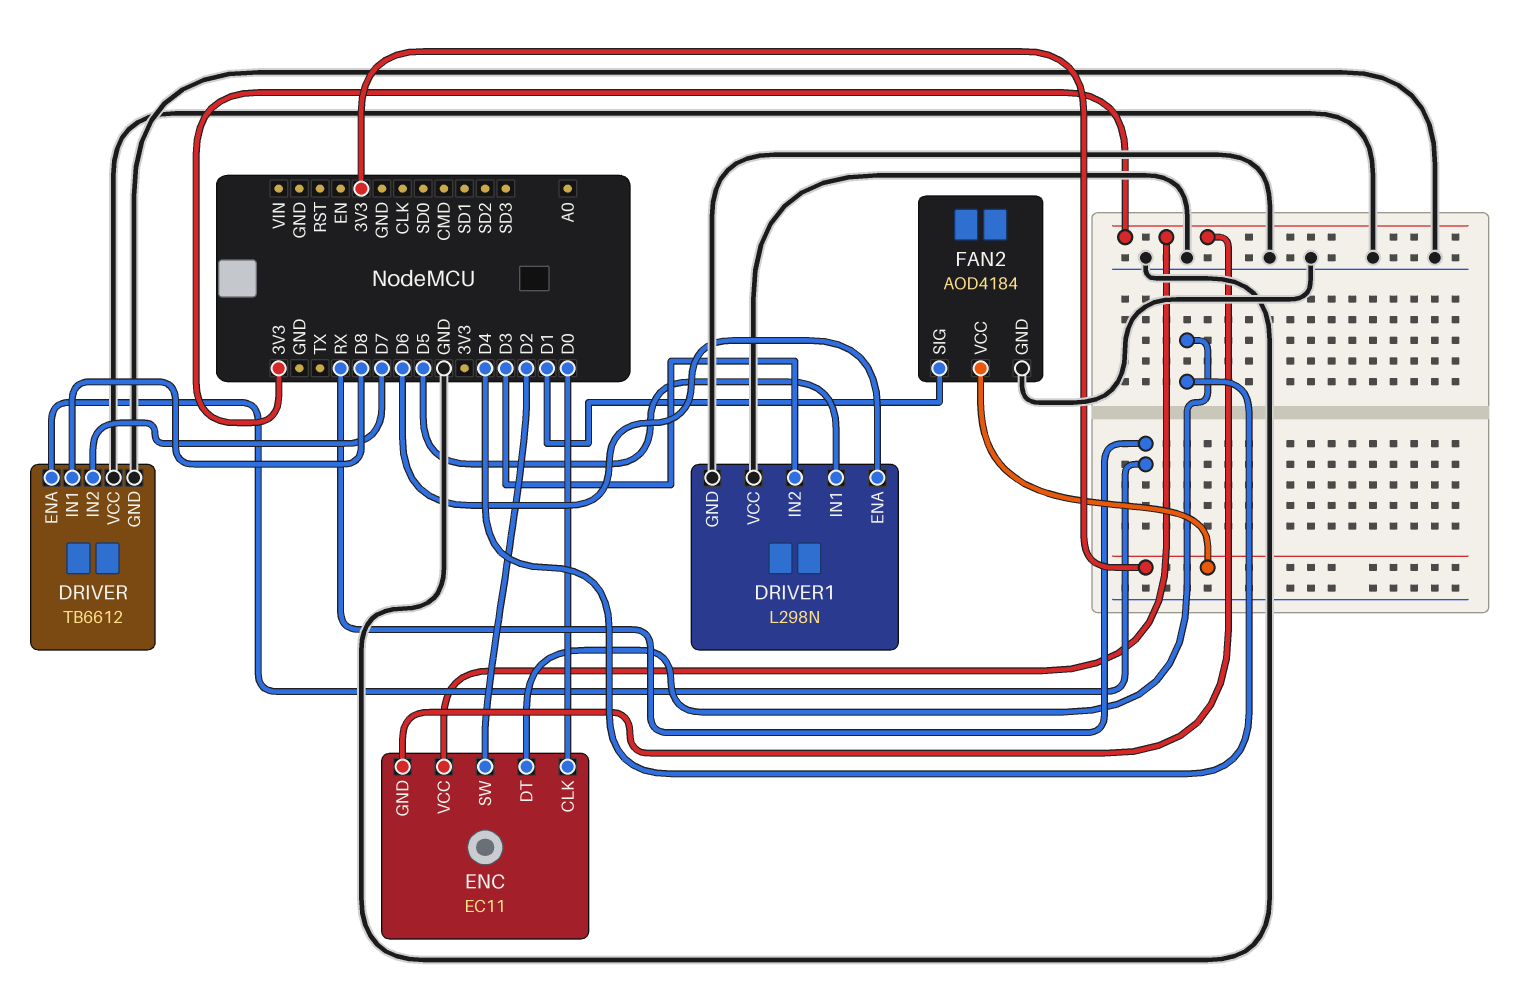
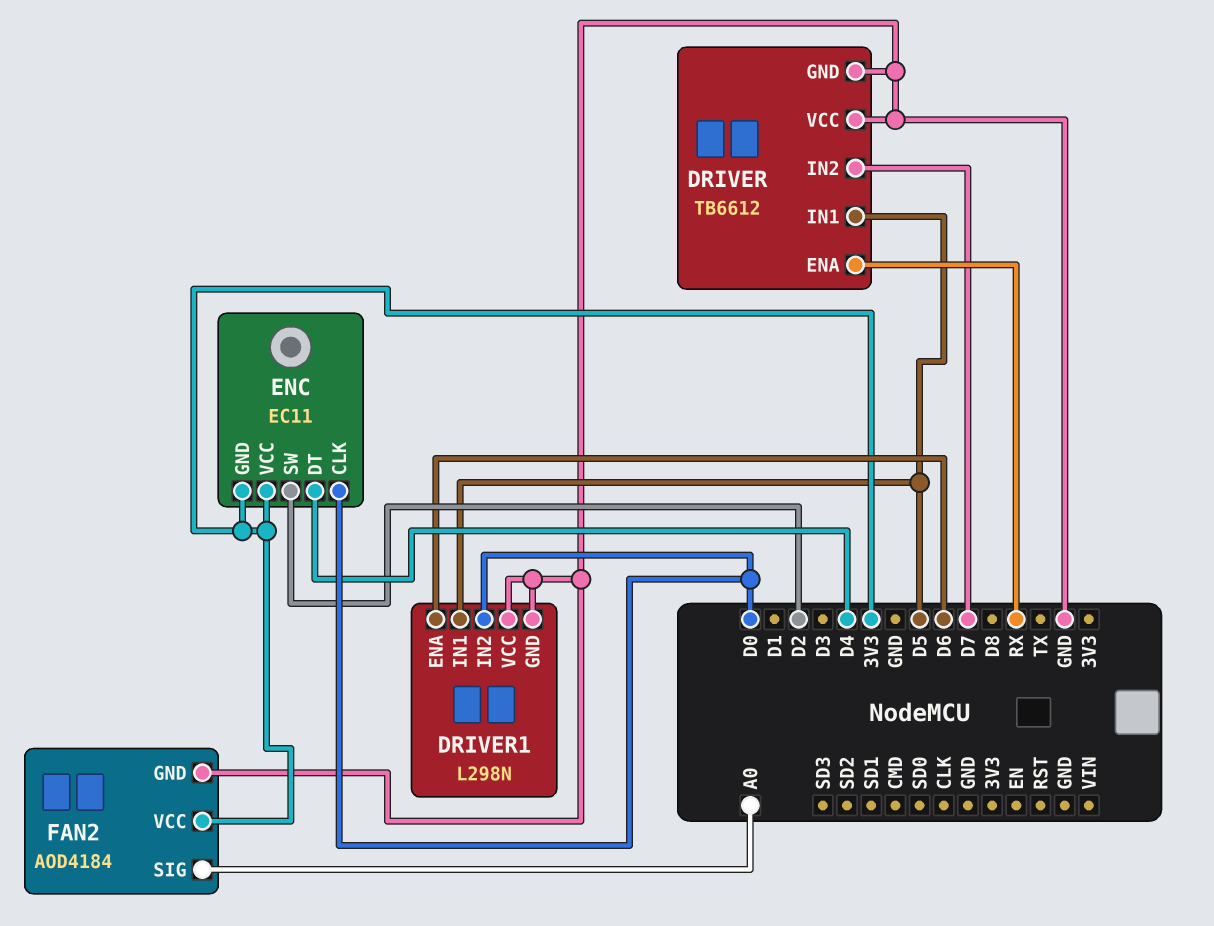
DRIVER pin IN1: D8 -> D5
DRIVER1 pin IN2: D3 -> D0
FAN2 pin SIG: D1 -> A0

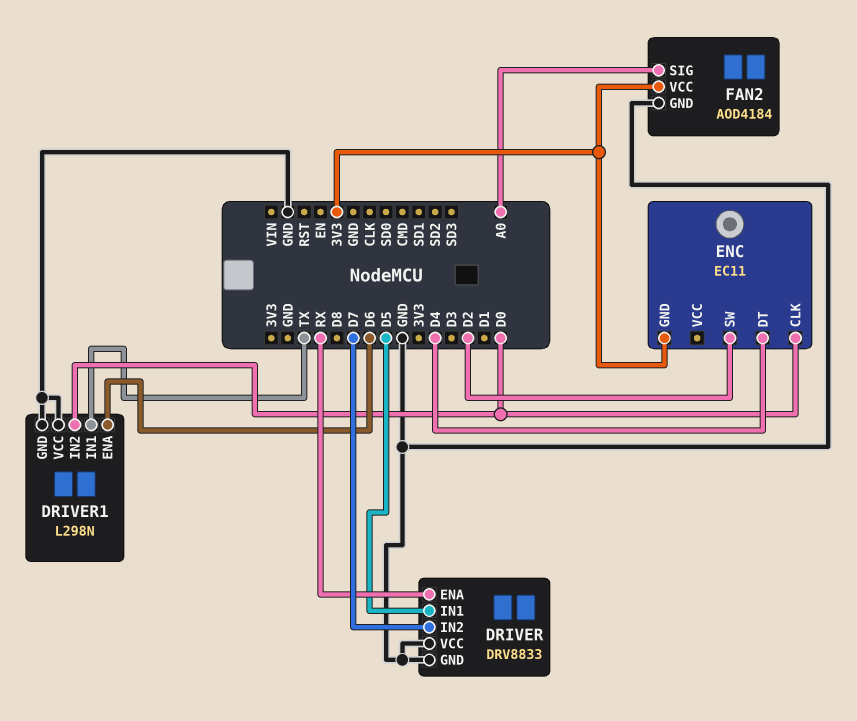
DRIVER: TB6612 -> DRV8833
DRIVER1 pin IN1: D5 -> TX
ENC pin VCC: 3V3 -> none

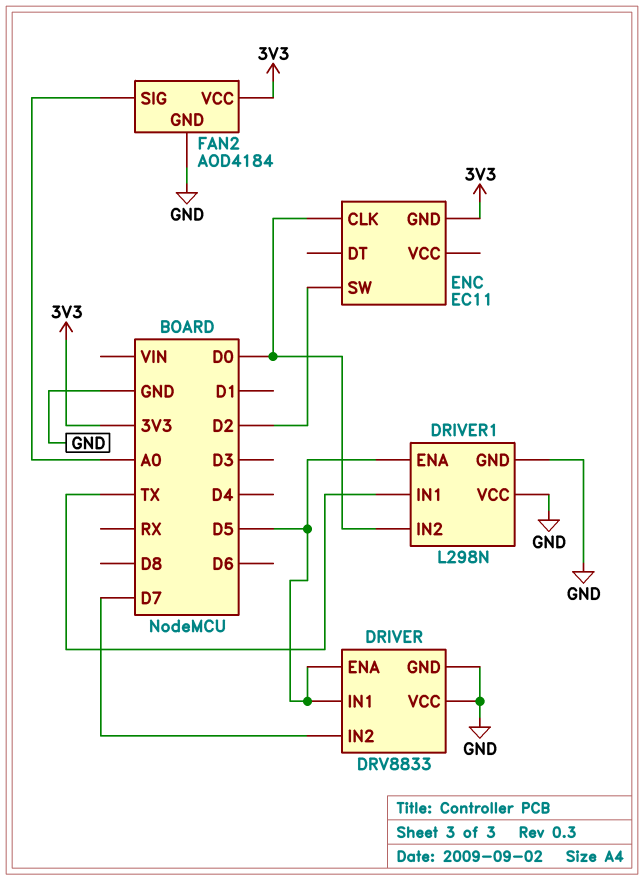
DRIVER pin ENA: RX -> D5
DRIVER1 pin ENA: D6 -> D5
ENC pin DT: D4 -> none

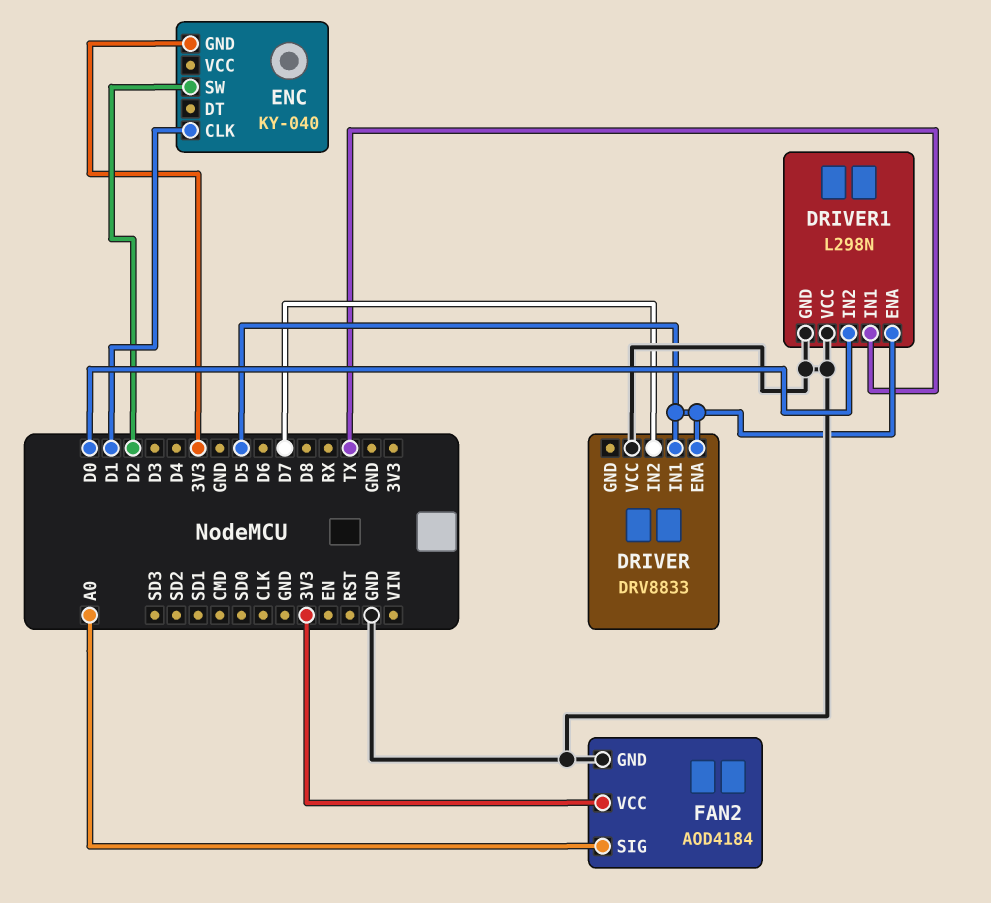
DRIVER pin GND: GND -> none
ENC: EC11 -> KY-040
ENC pin CLK: D0 -> D1

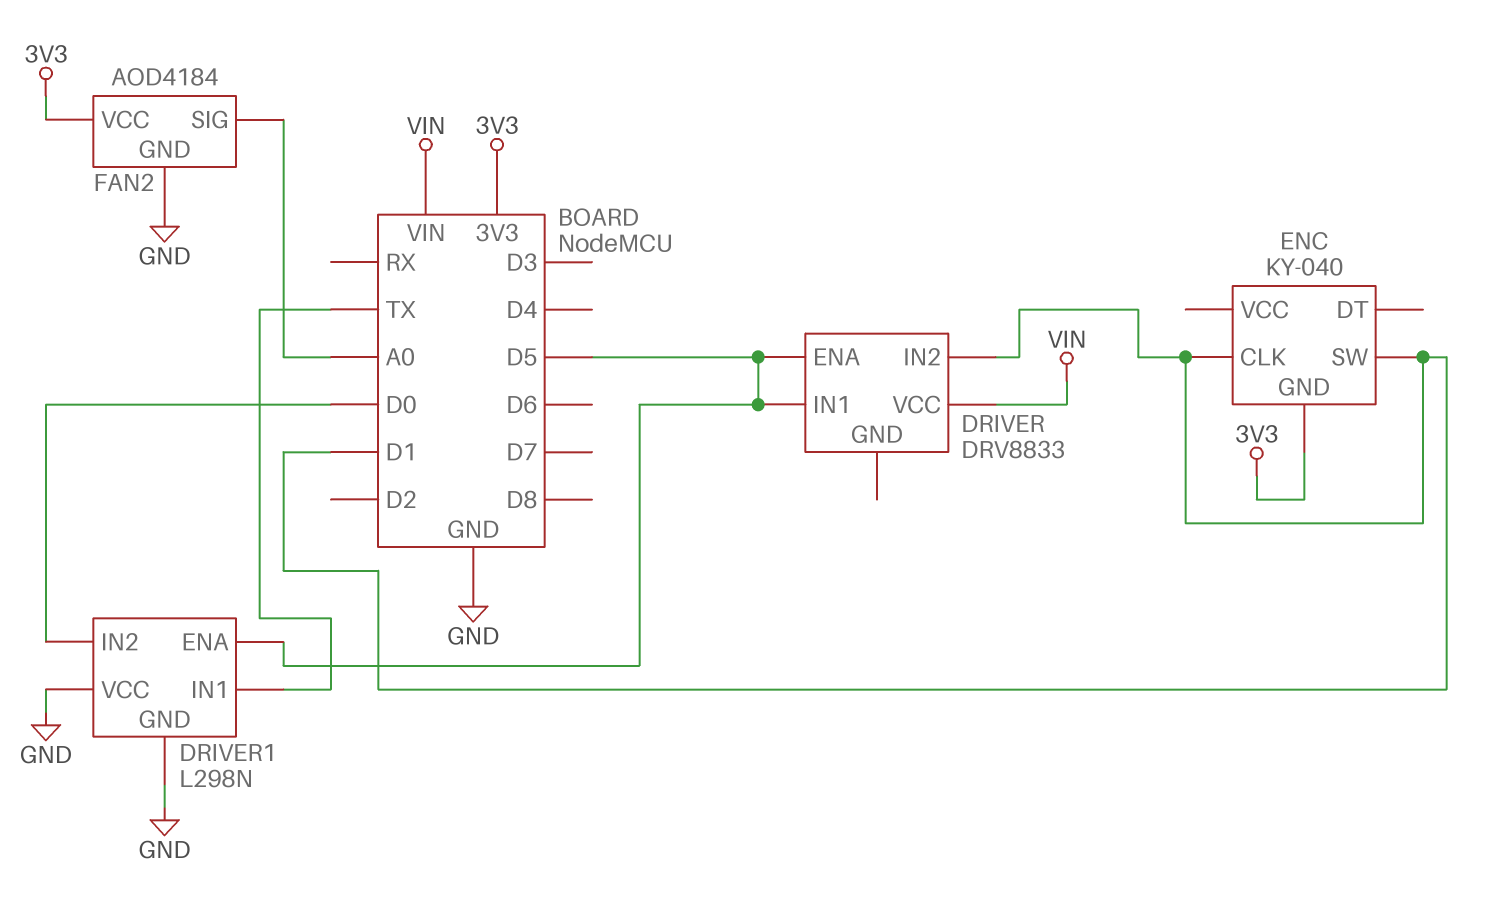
DRIVER pin IN2: D7 -> D1
DRIVER pin VCC: GND -> VIN
ENC pin SW: D2 -> D1

